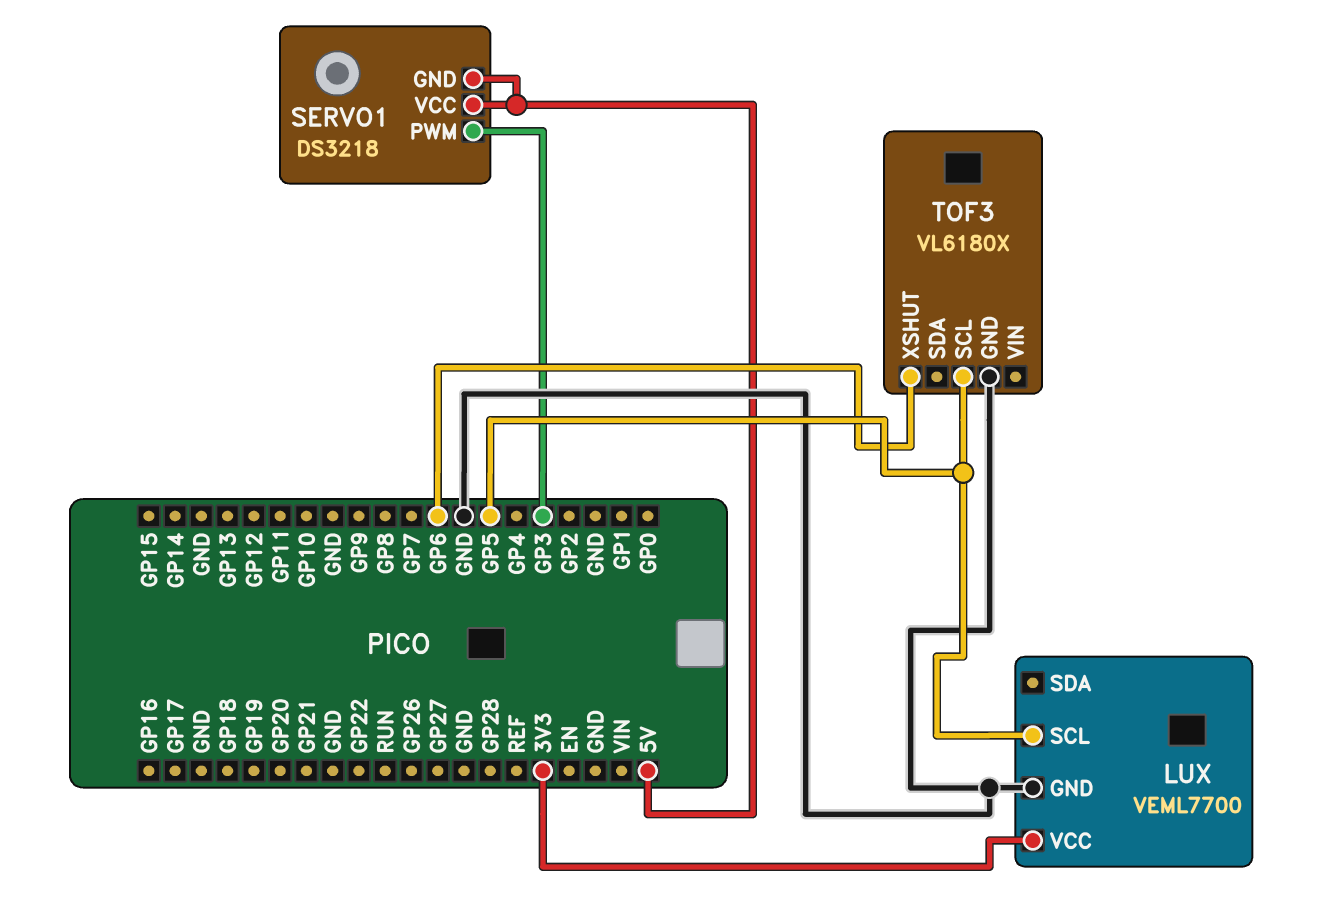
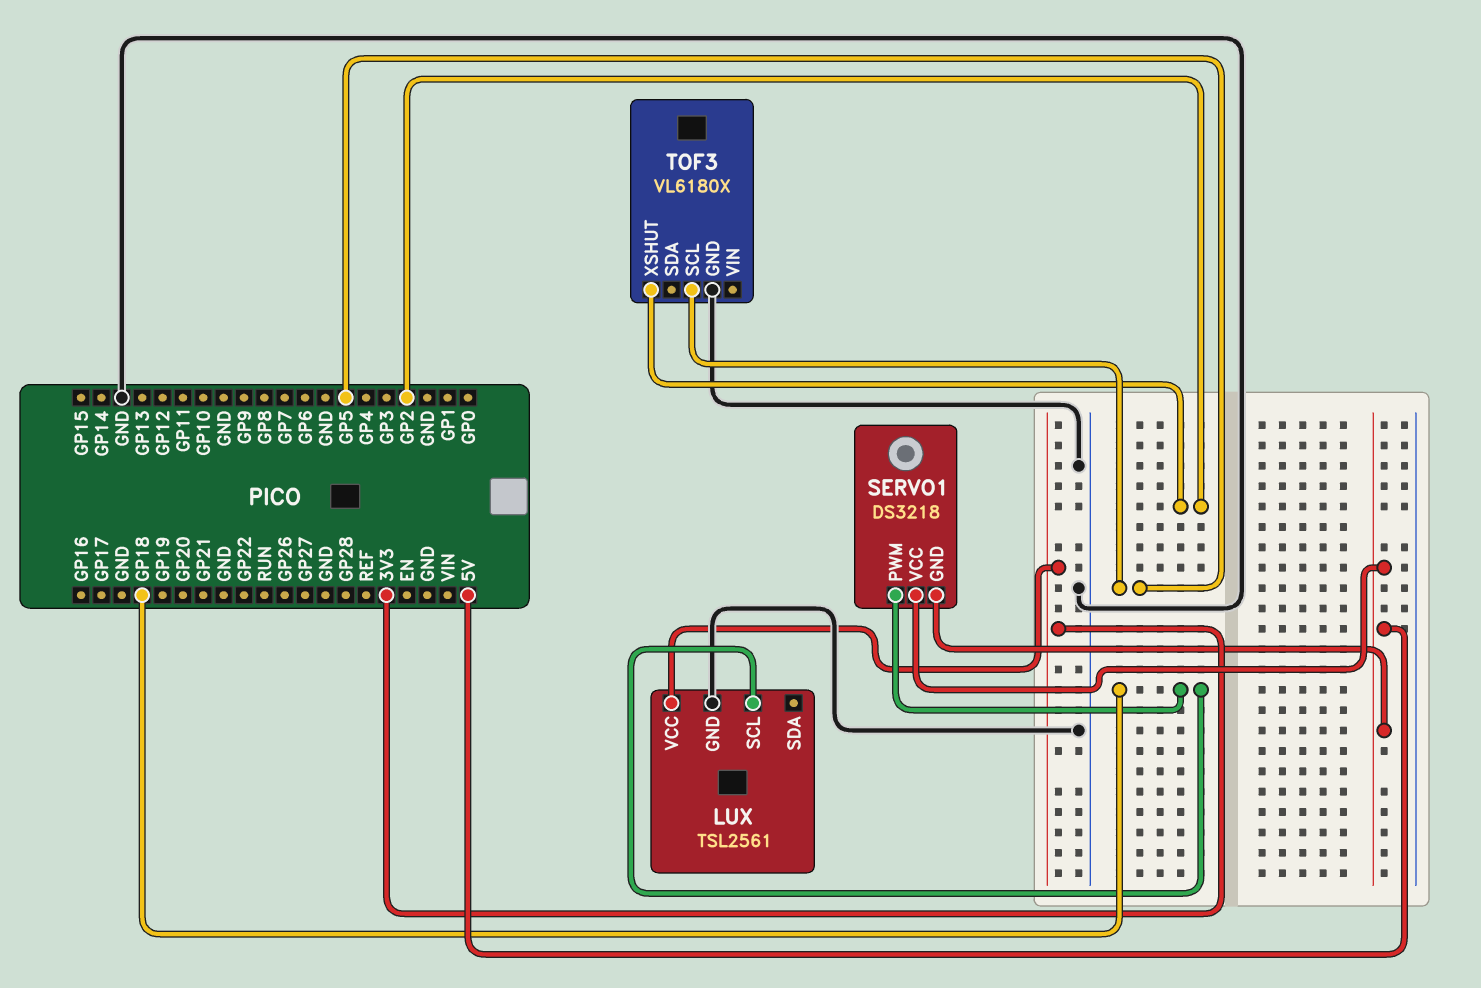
LUX: VEML7700 -> TSL2561
LUX pin SCL: GP5 -> GP18
SERVO1 pin PWM: GP3 -> GP18
TOF3 pin XSHUT: GP6 -> GP2

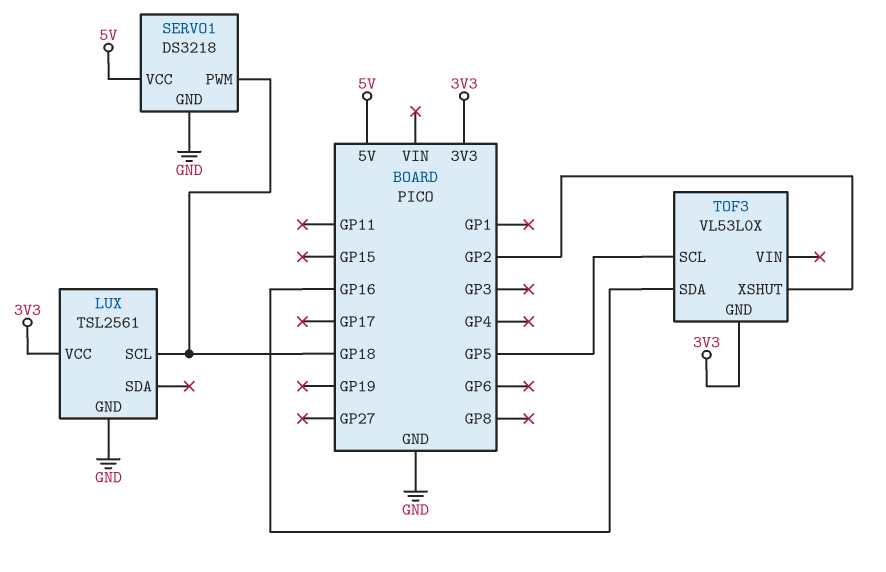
SERVO1 pin GND: 5V -> GND
TOF3: VL6180X -> VL53L0X
TOF3 pin GND: GND -> 3V3
TOF3 pin SDA: none -> GP16

